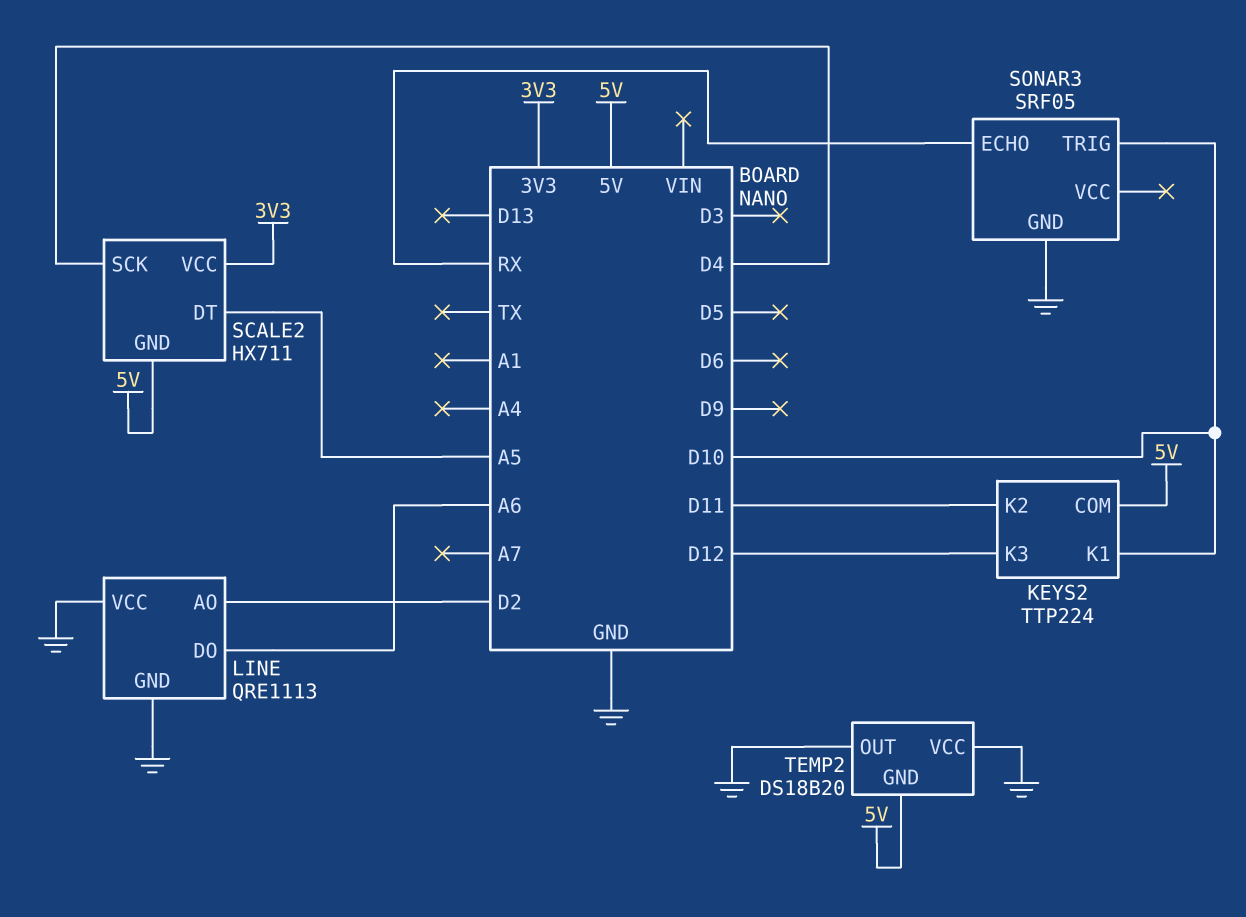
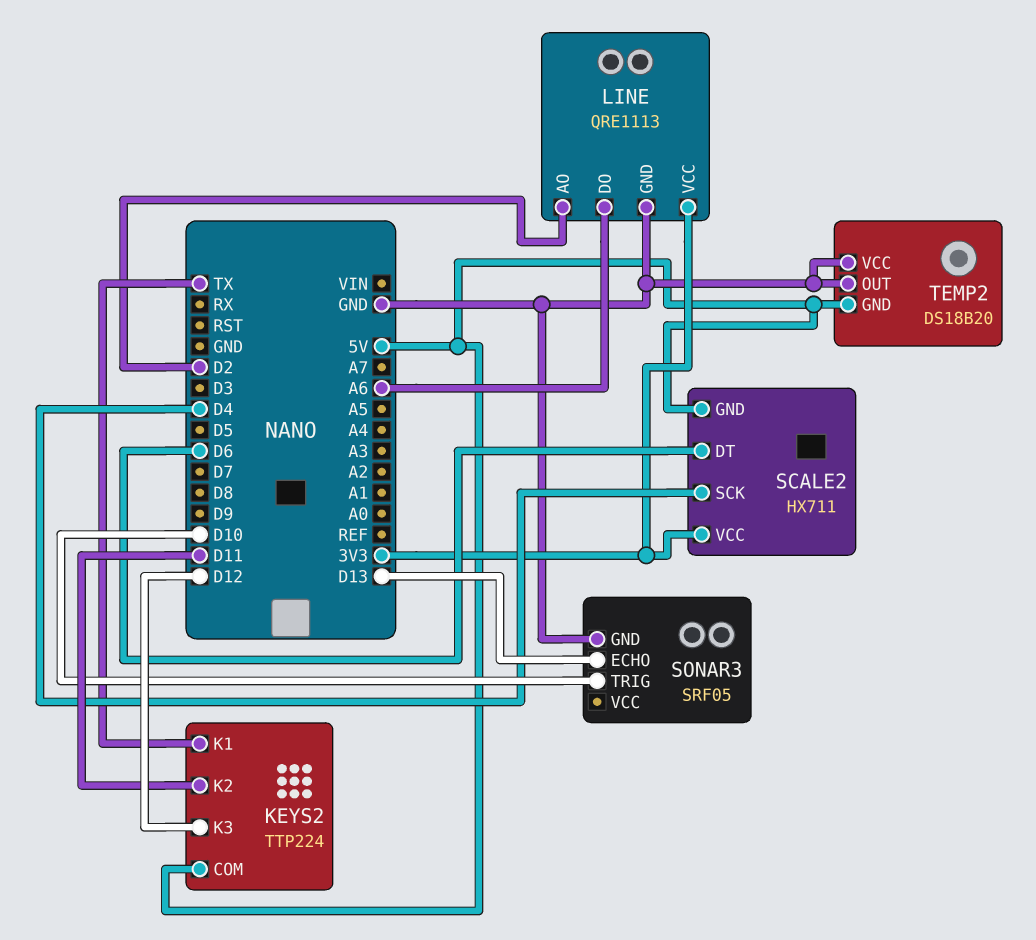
KEYS2 pin K1: D10 -> TX
LINE pin VCC: GND -> 3V3
SCALE2 pin DT: A5 -> D6
SONAR3 pin ECHO: RX -> D13

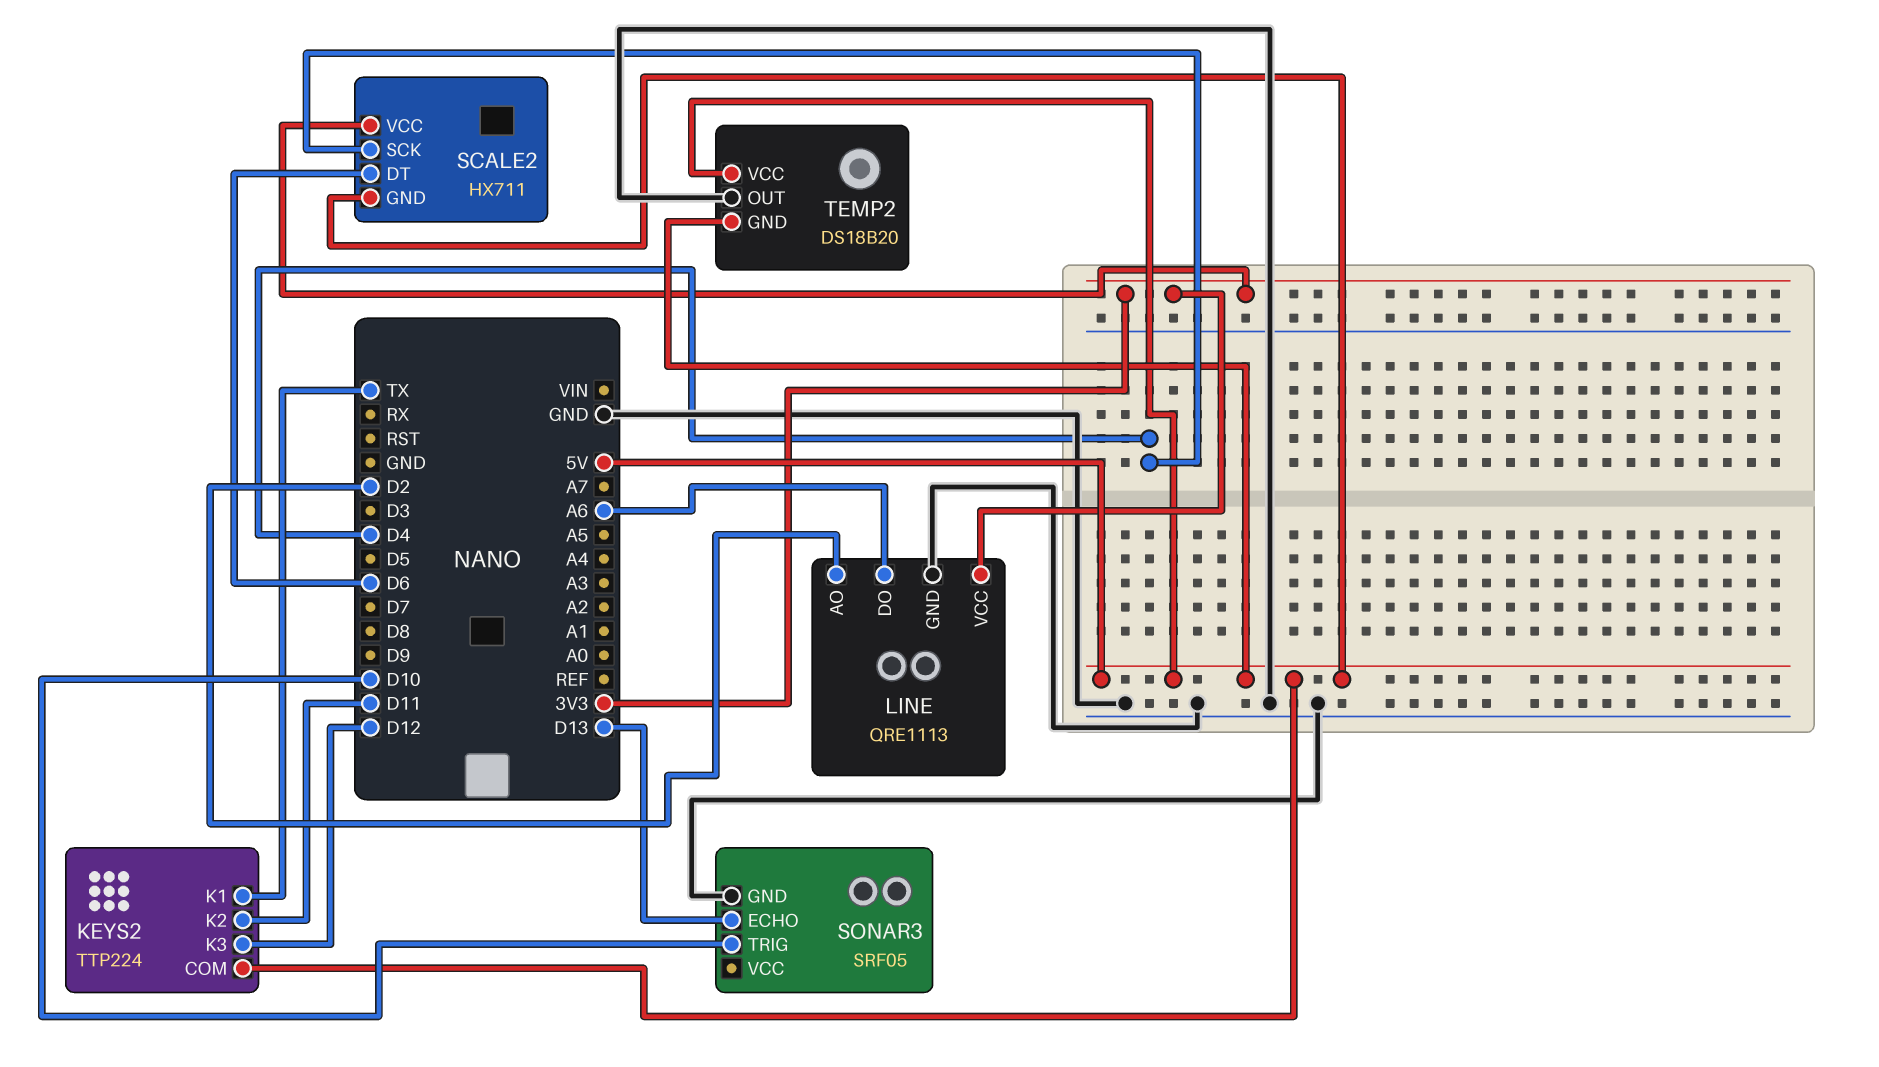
TEMP2 pin VCC: GND -> 5V

